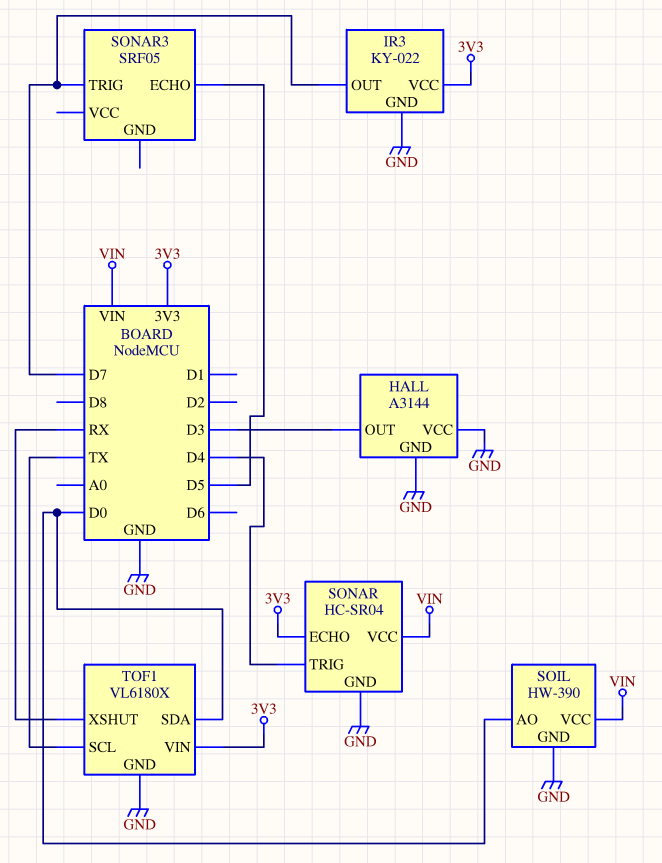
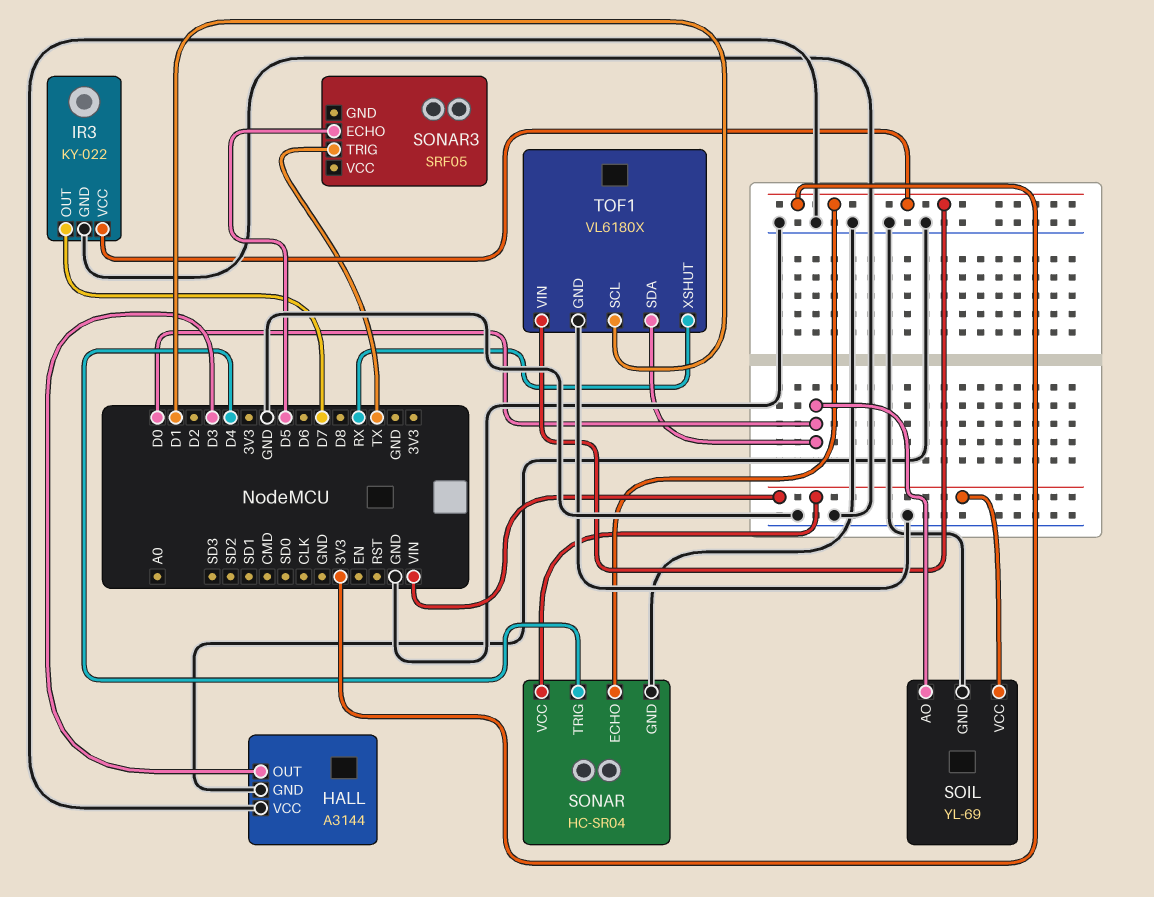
SOIL: HW-390 -> YL-69
SONAR3 pin TRIG: D7 -> TX
TOF1 pin SCL: TX -> D1

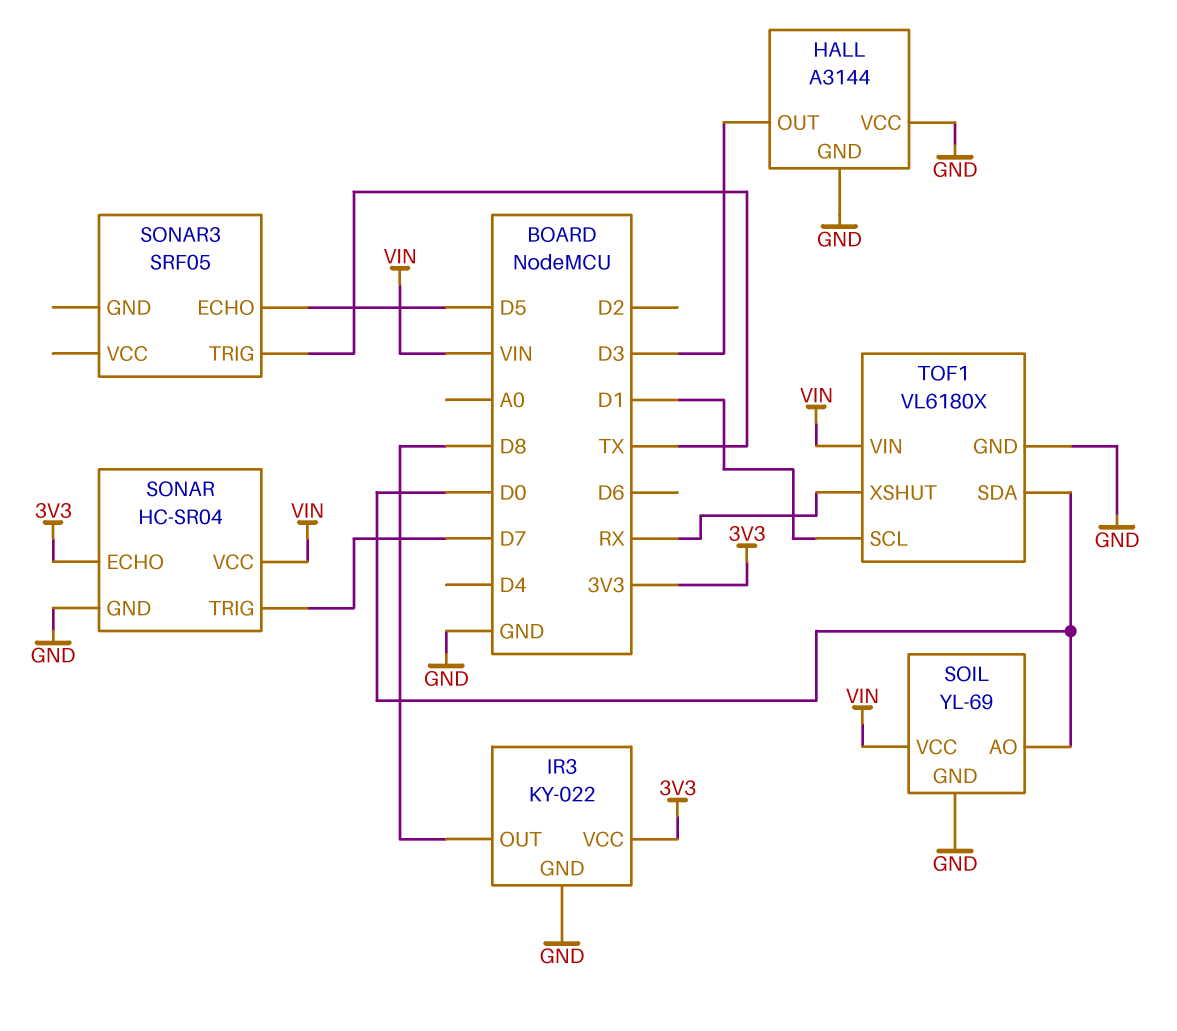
IR3 pin OUT: D7 -> D8
SONAR pin TRIG: D4 -> D7
TOF1 pin VIN: 3V3 -> VIN

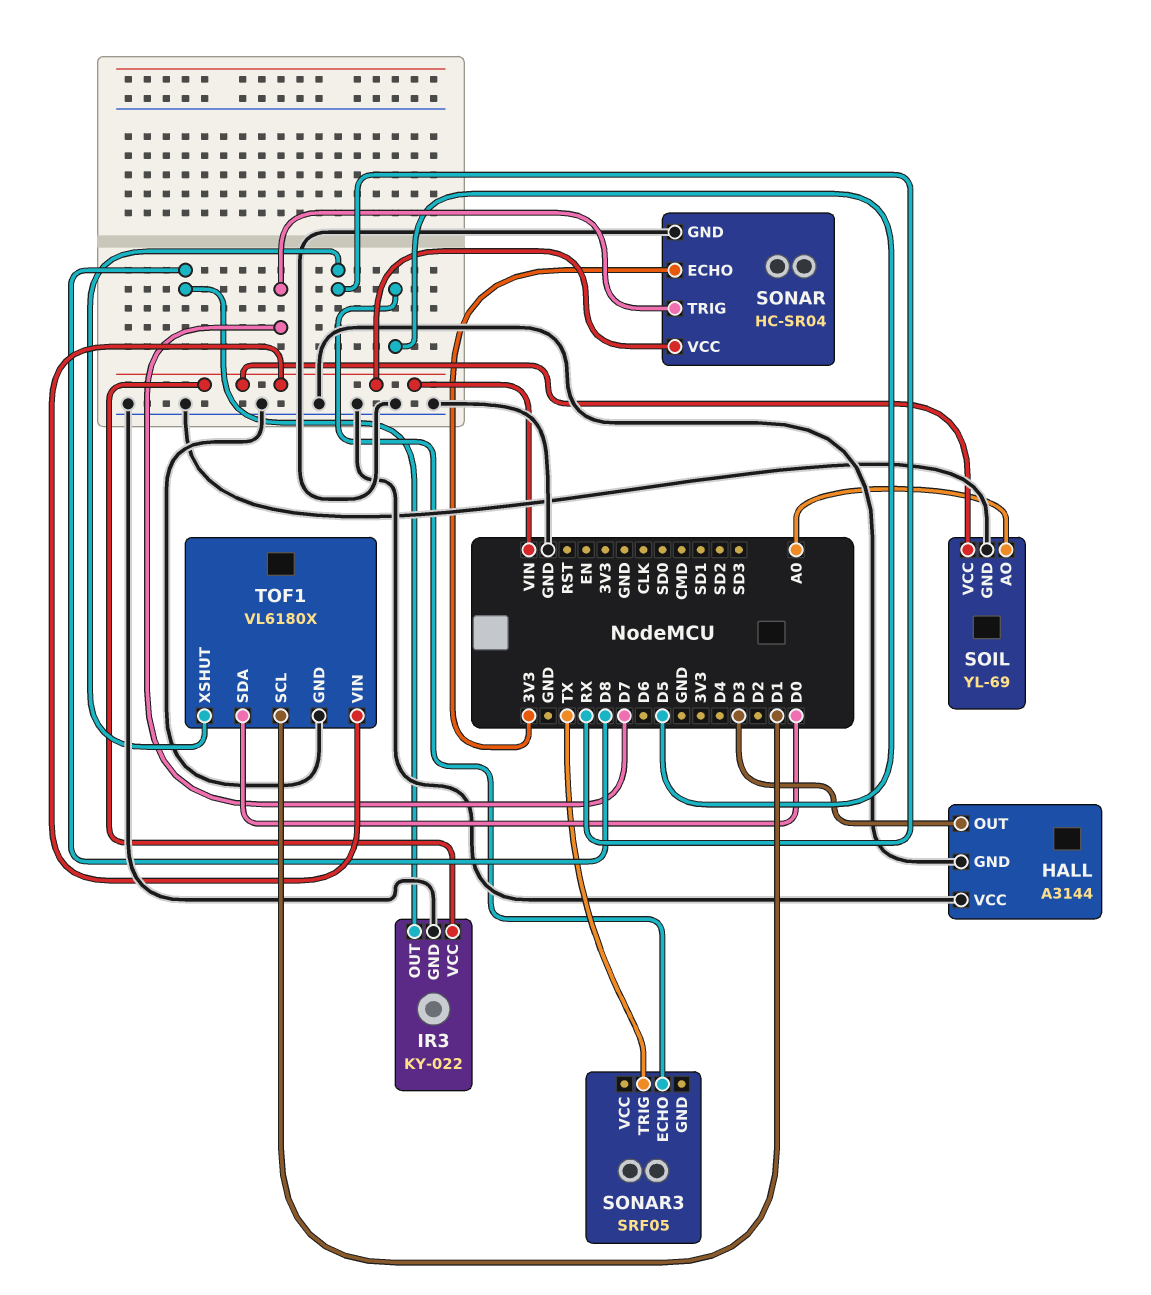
IR3 pin VCC: 3V3 -> VIN
SOIL pin AO: D0 -> A0

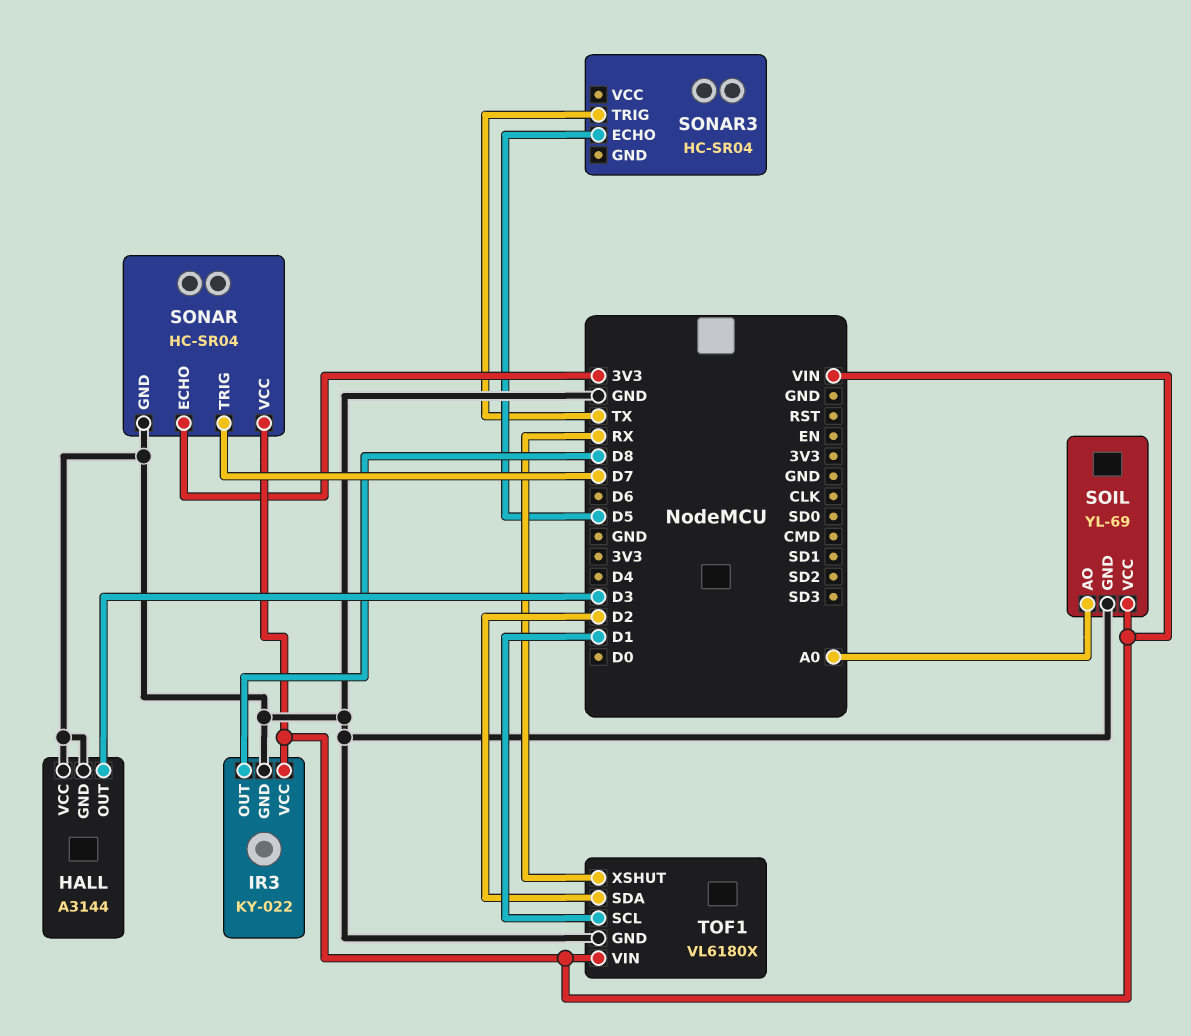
SONAR3: SRF05 -> HC-SR04
TOF1 pin SDA: D0 -> D2

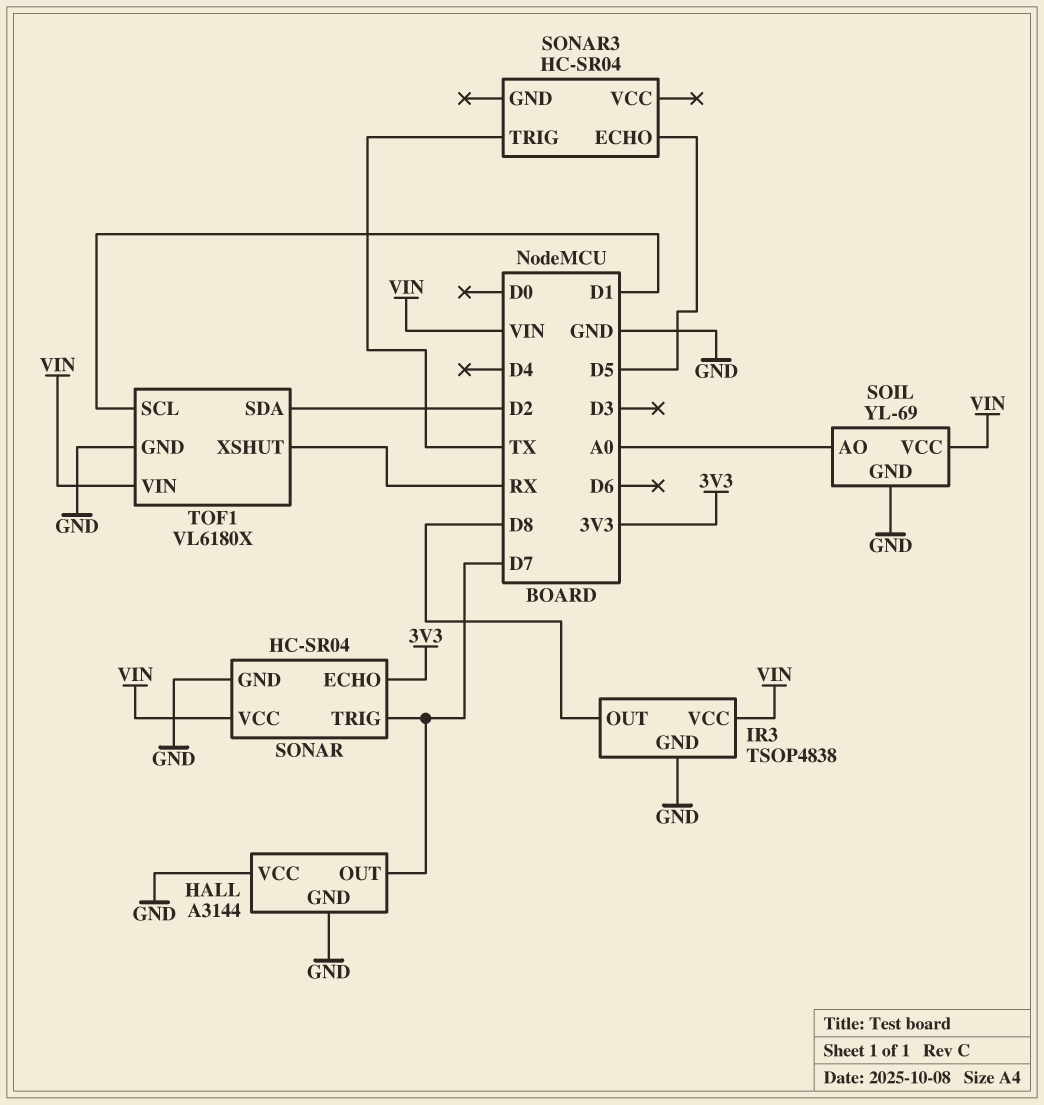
HALL pin OUT: D3 -> D7
IR3: KY-022 -> TSOP4838

